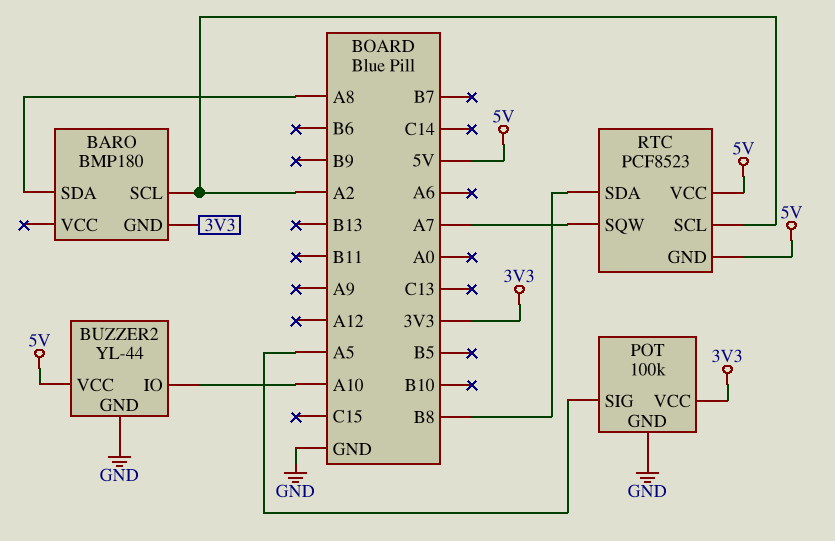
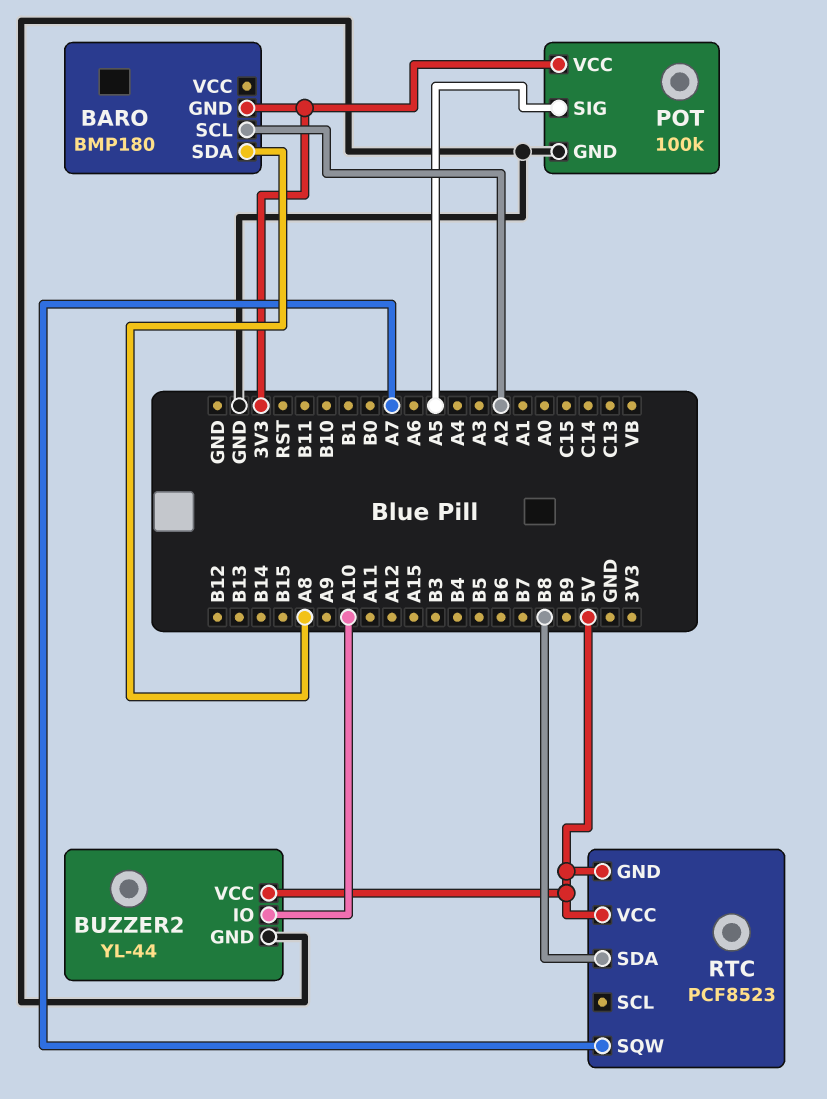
RTC pin SCL: A2 -> none

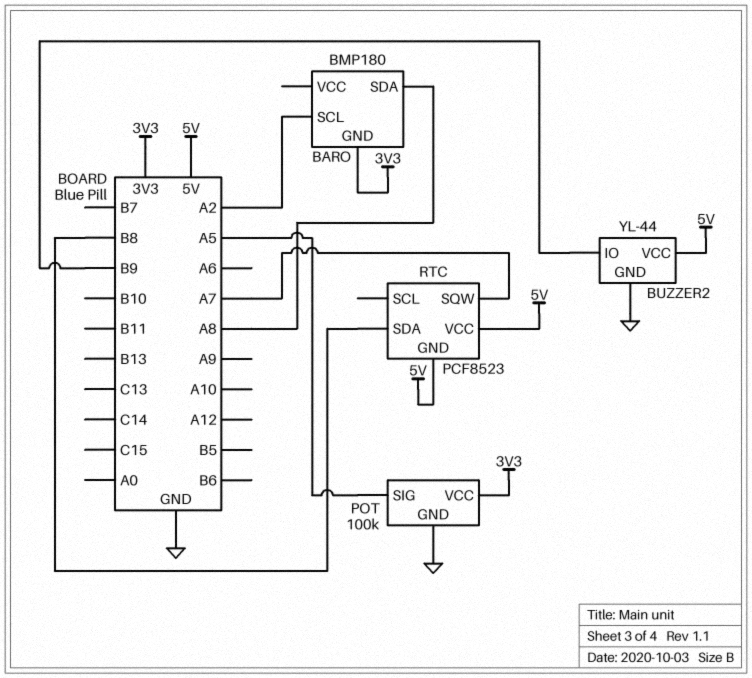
BUZZER2 pin IO: A10 -> B9

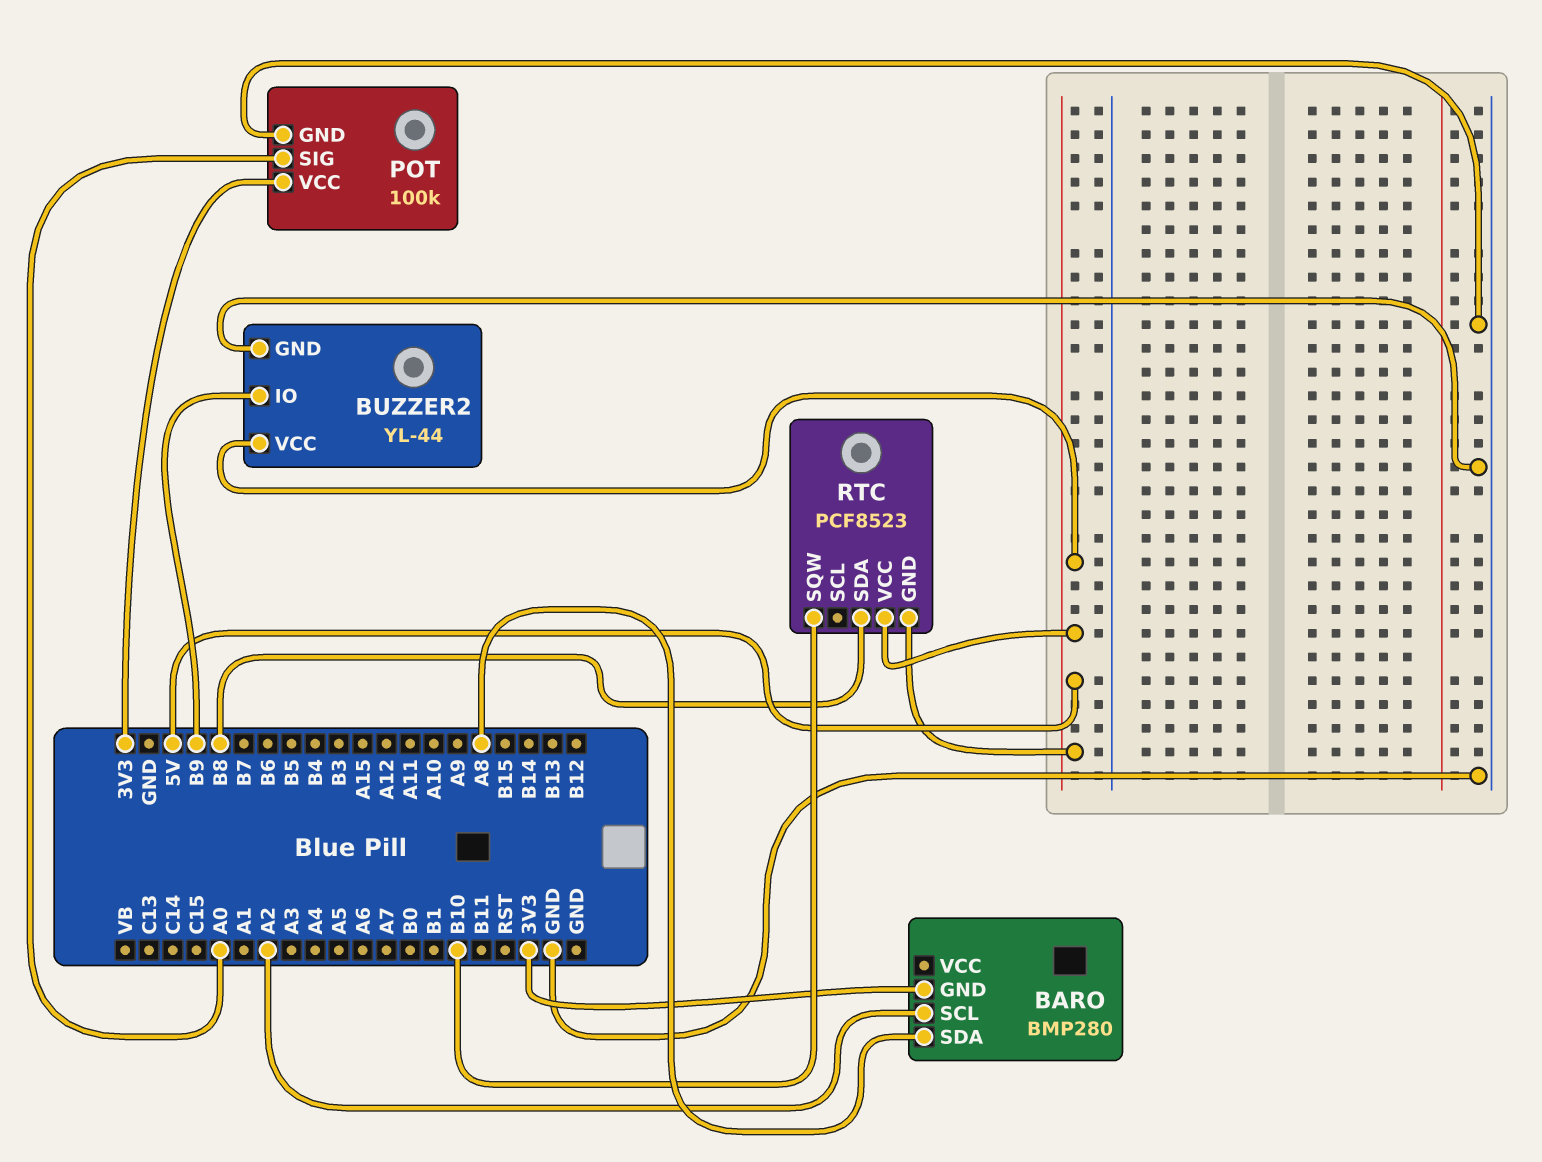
BARO: BMP180 -> BMP280
POT pin SIG: A5 -> A0
RTC pin SQW: A7 -> B10

